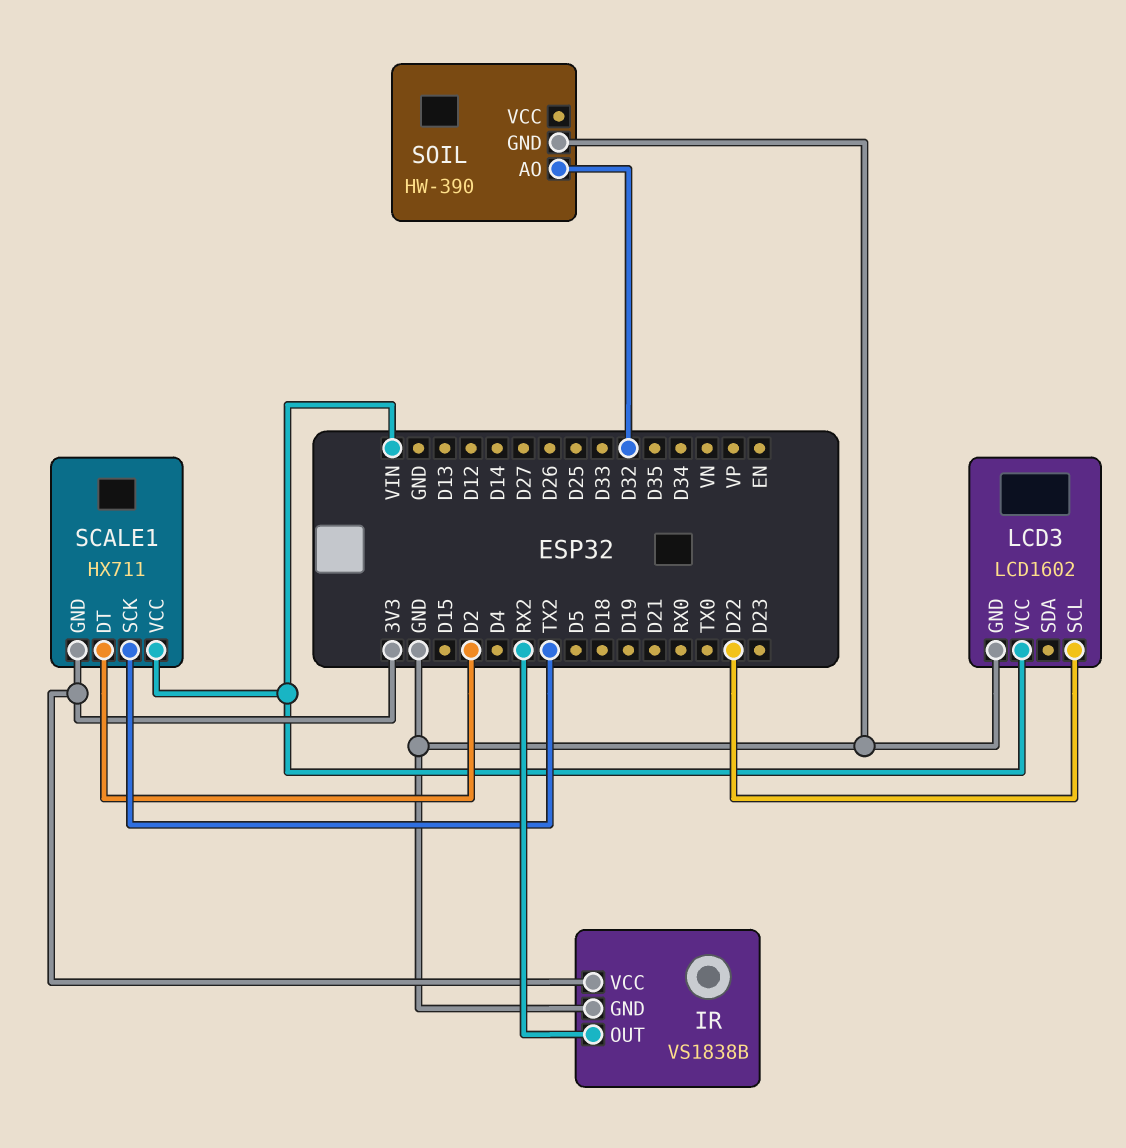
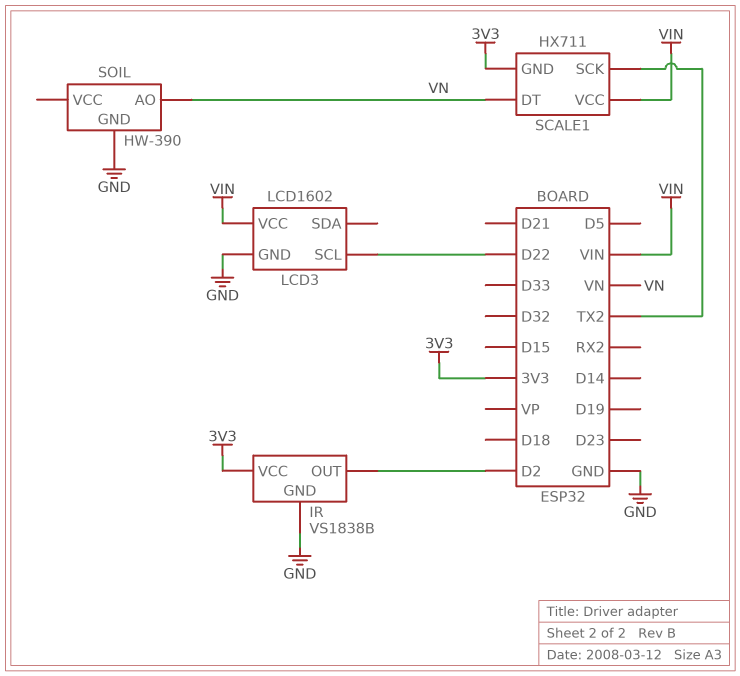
IR pin OUT: RX2 -> D2
SCALE1 pin DT: D2 -> VN
SOIL pin AO: D32 -> VN

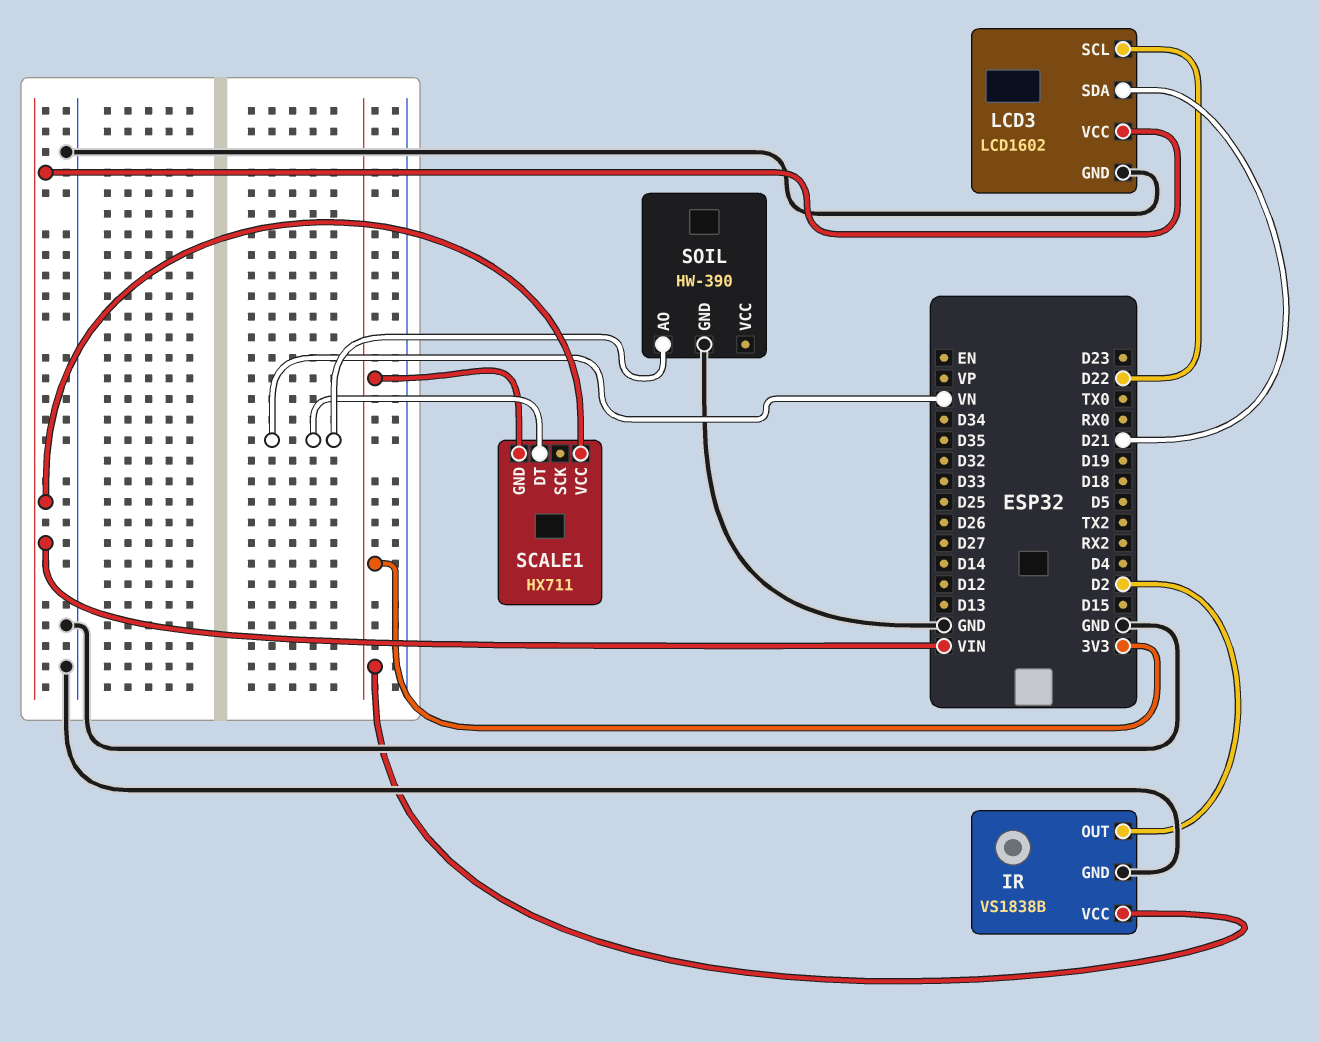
LCD3 pin SDA: none -> D21
SCALE1 pin SCK: TX2 -> none

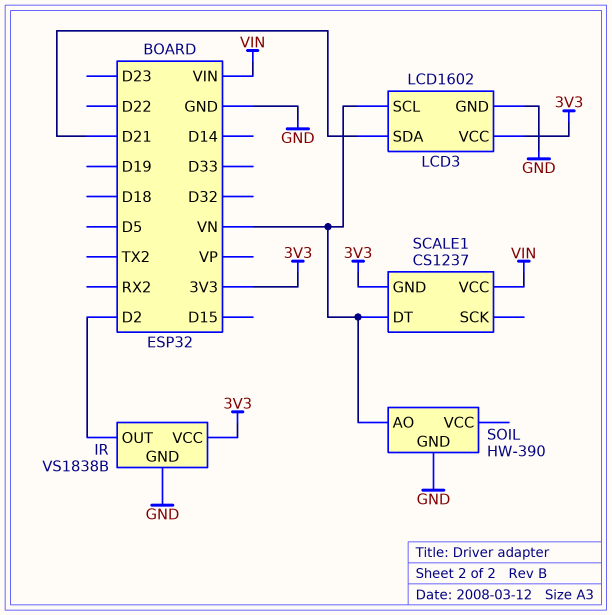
LCD3 pin SCL: D22 -> VN
LCD3 pin VCC: VIN -> 3V3
SCALE1: HX711 -> CS1237

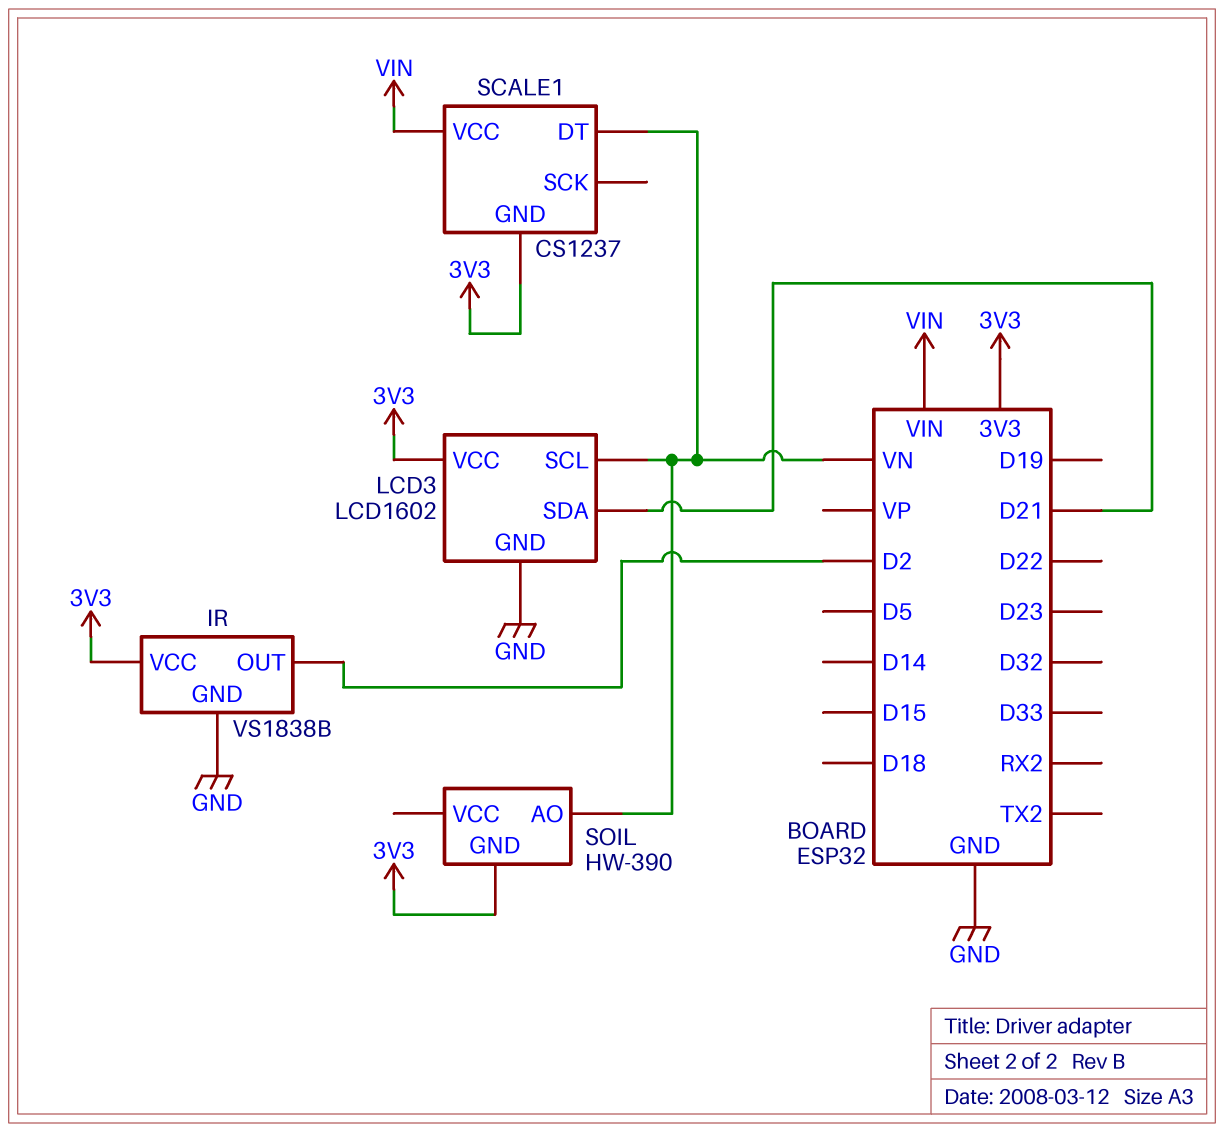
SOIL pin GND: GND -> 3V3

